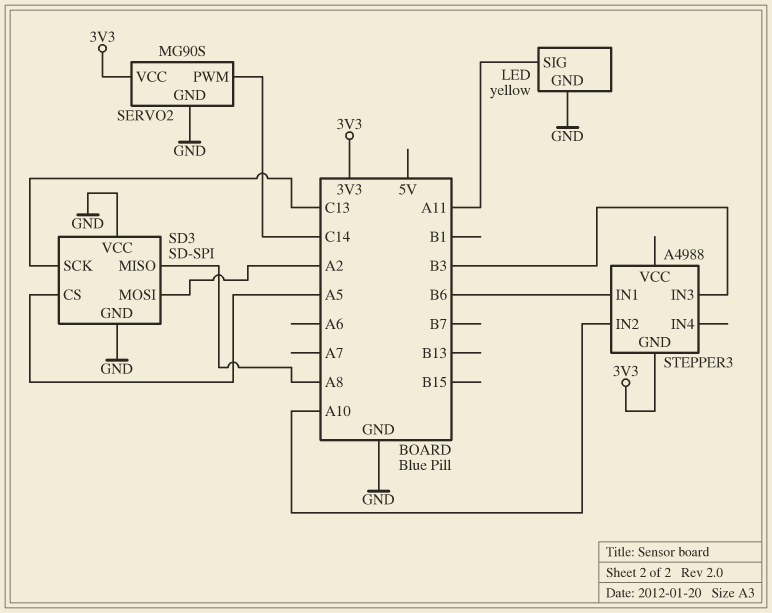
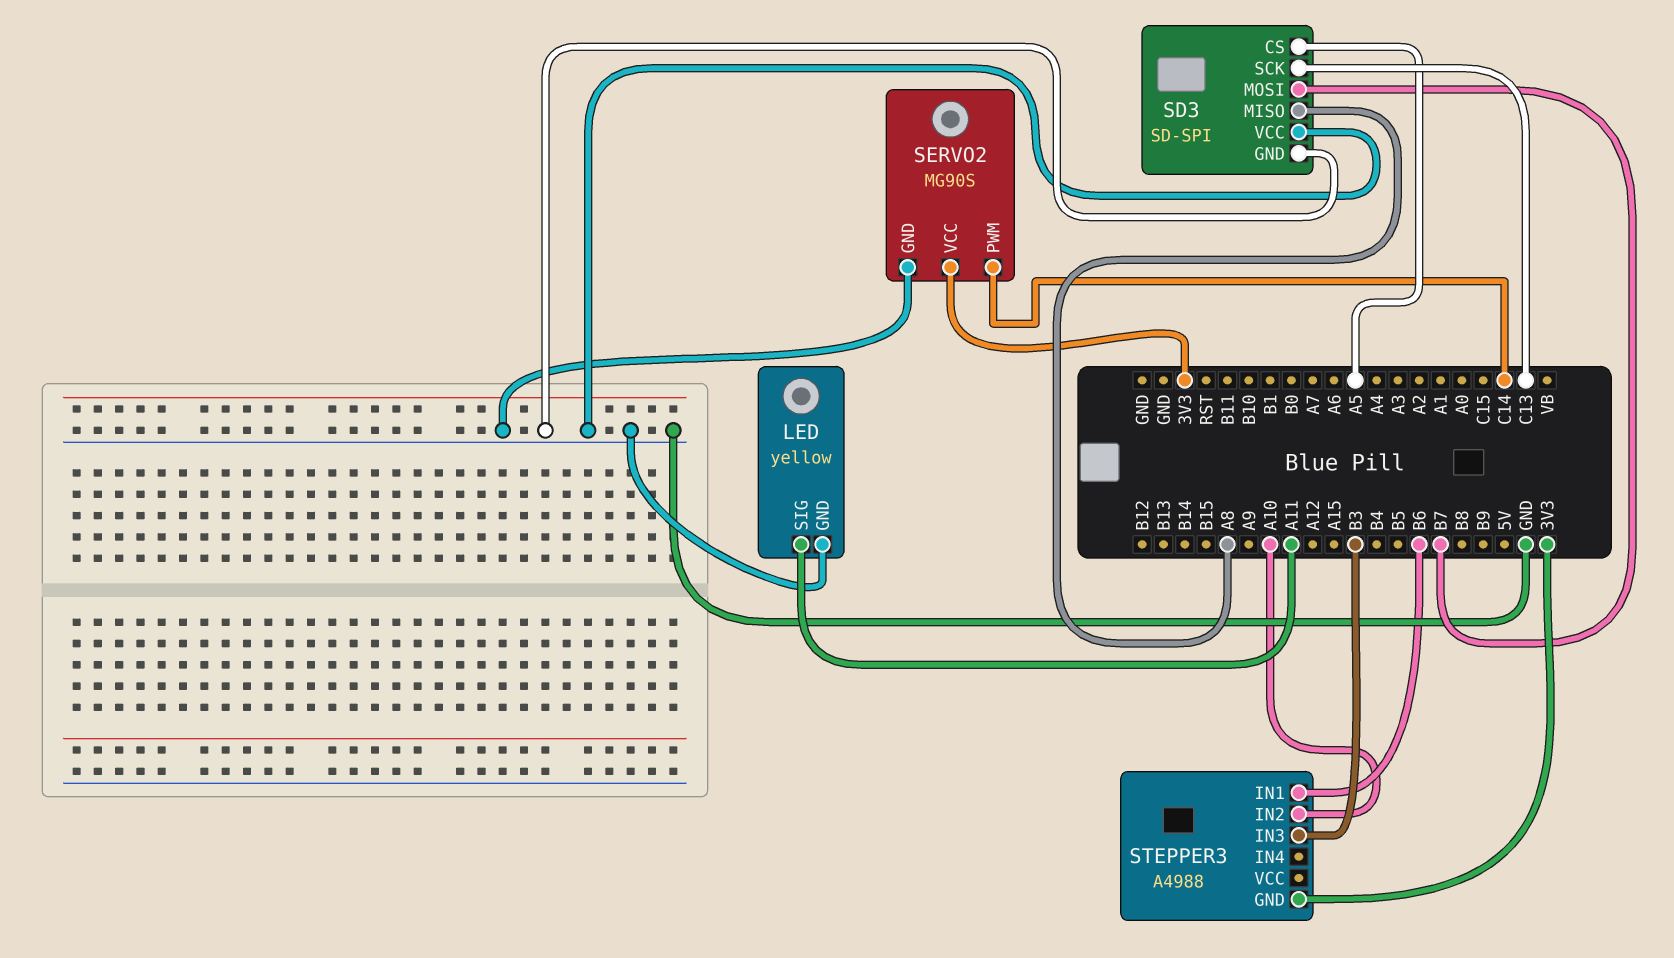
SD3 pin MOSI: A2 -> B7

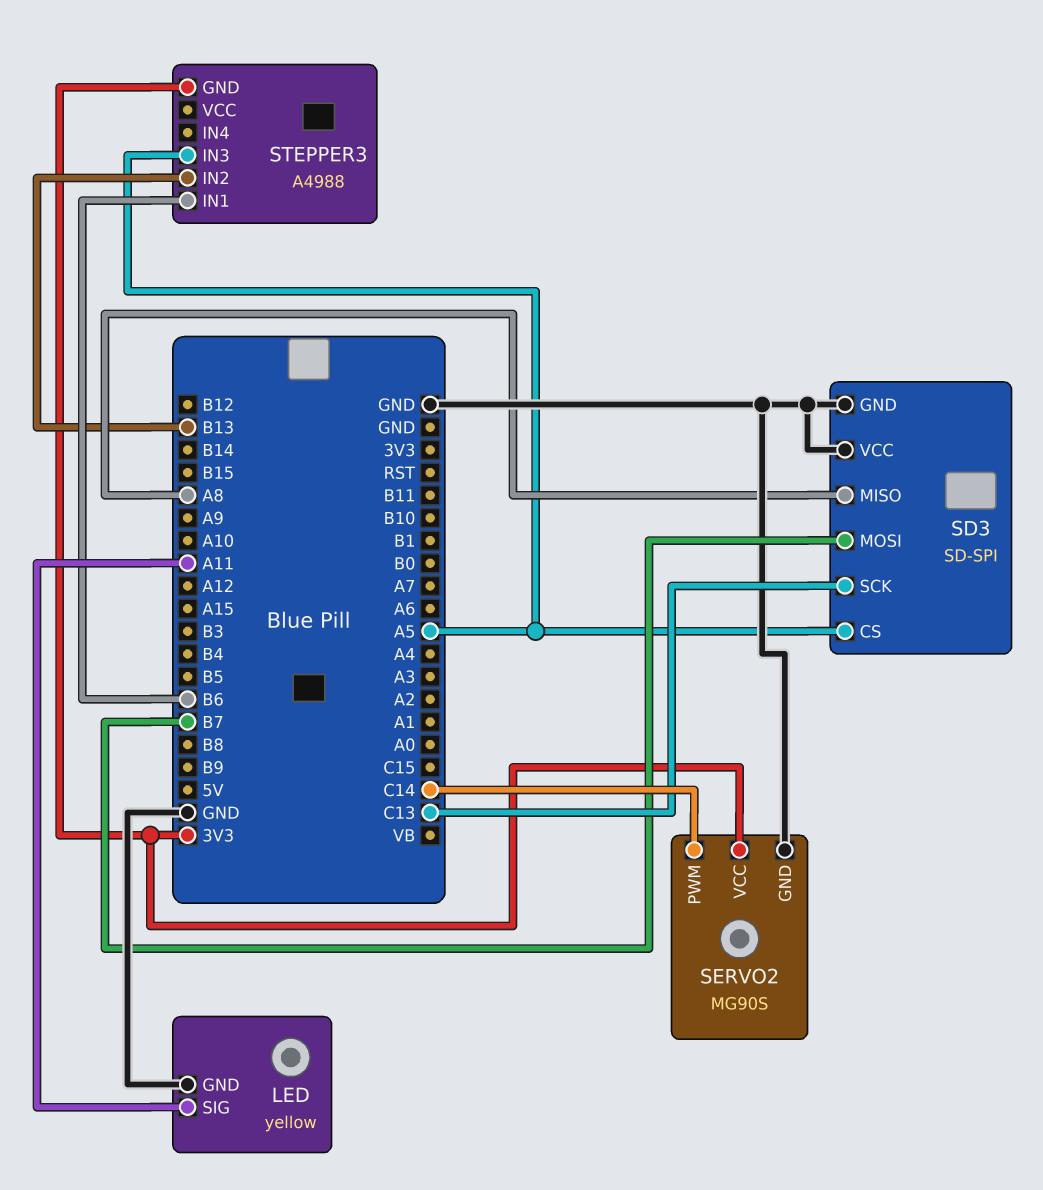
STEPPER3 pin IN2: A10 -> B13
STEPPER3 pin IN3: B3 -> A5

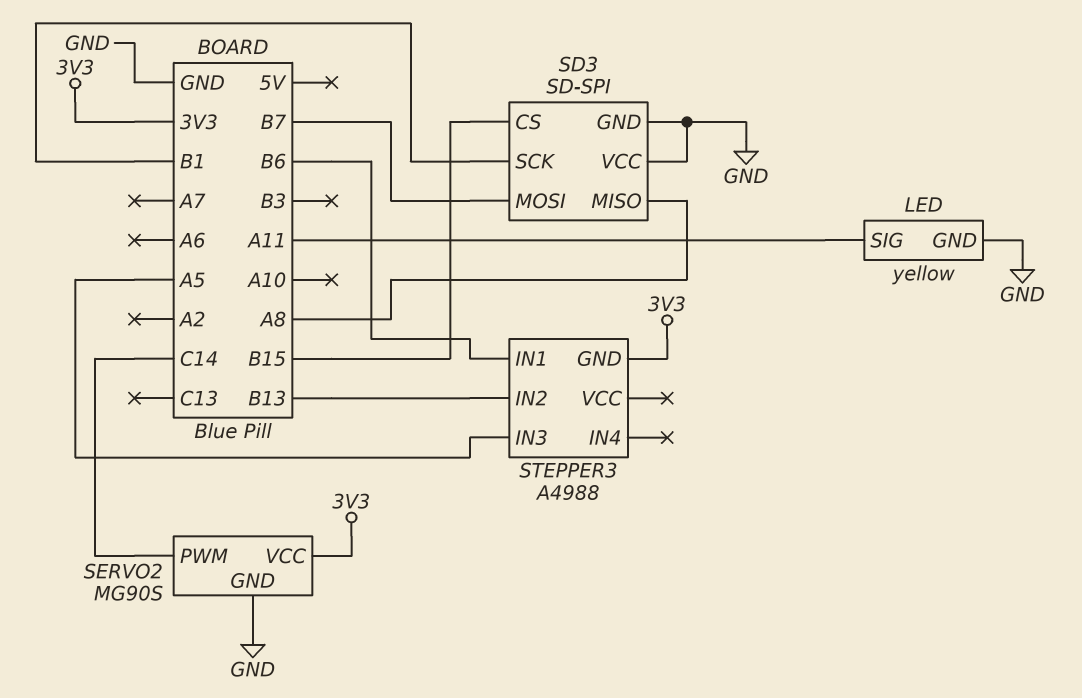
SD3 pin CS: A5 -> B15
SD3 pin SCK: C13 -> B1

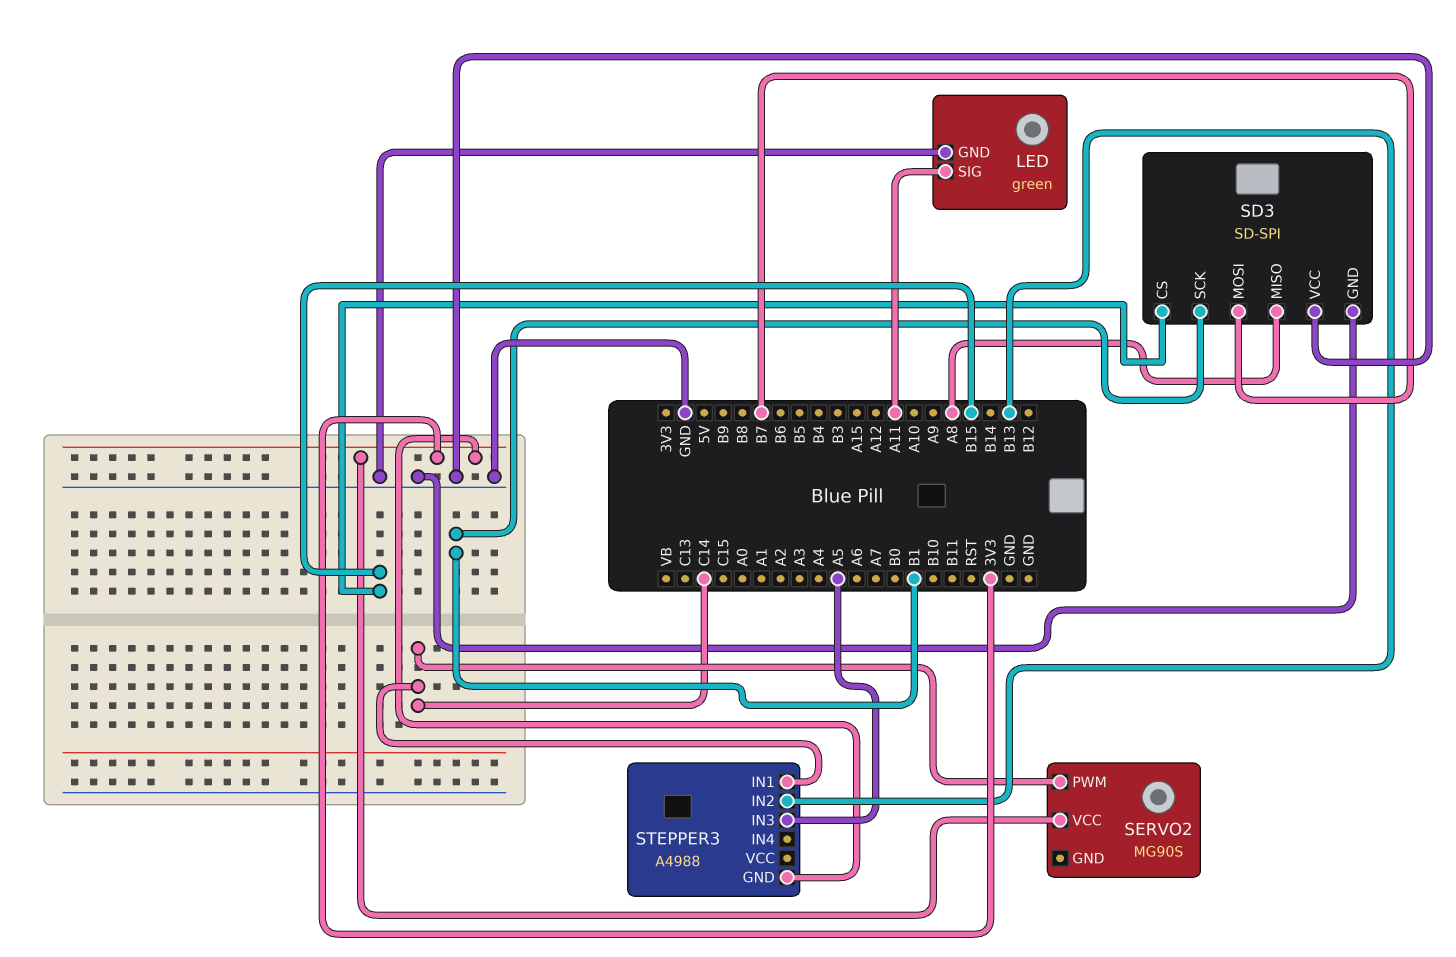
LED: yellow -> green
SERVO2 pin GND: GND -> none
STEPPER3 pin IN1: B6 -> C14

